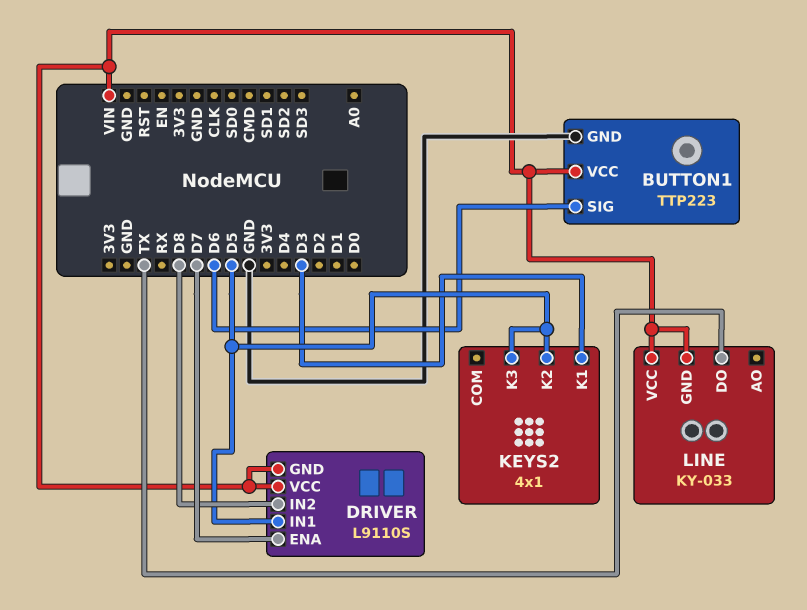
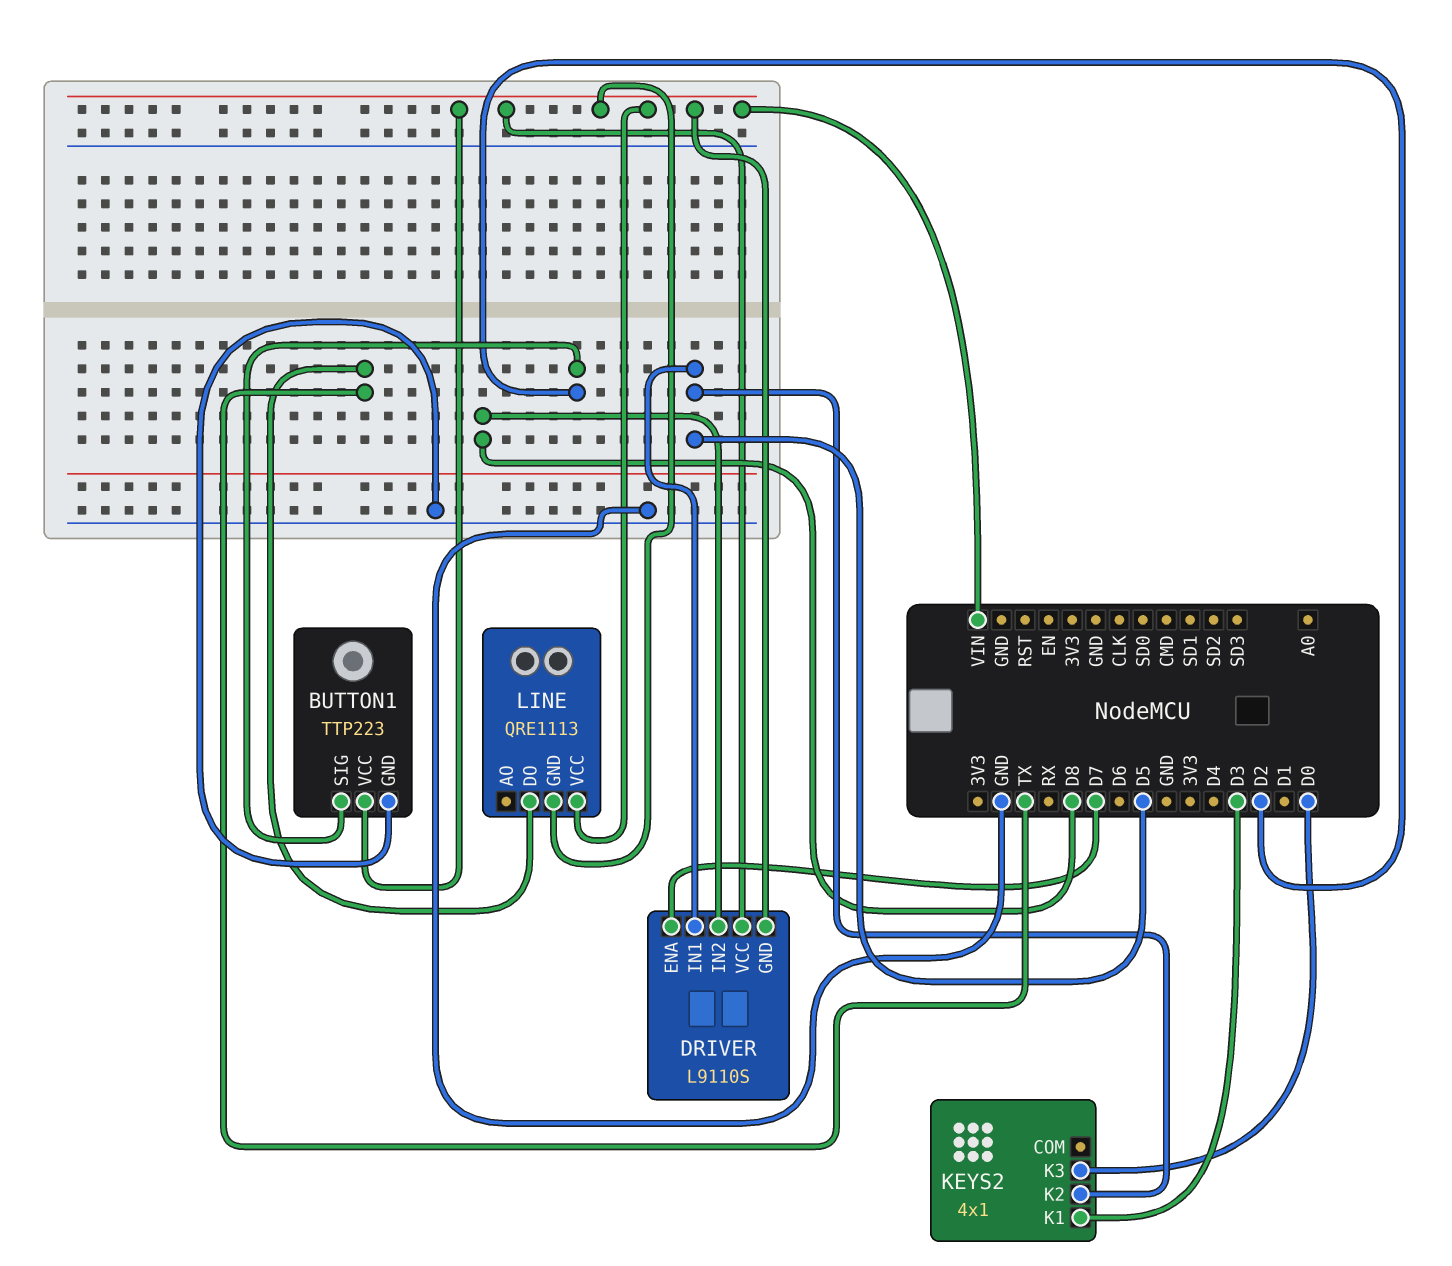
BUTTON1 pin SIG: D6 -> D2
KEYS2 pin K3: D5 -> D0
LINE: KY-033 -> QRE1113

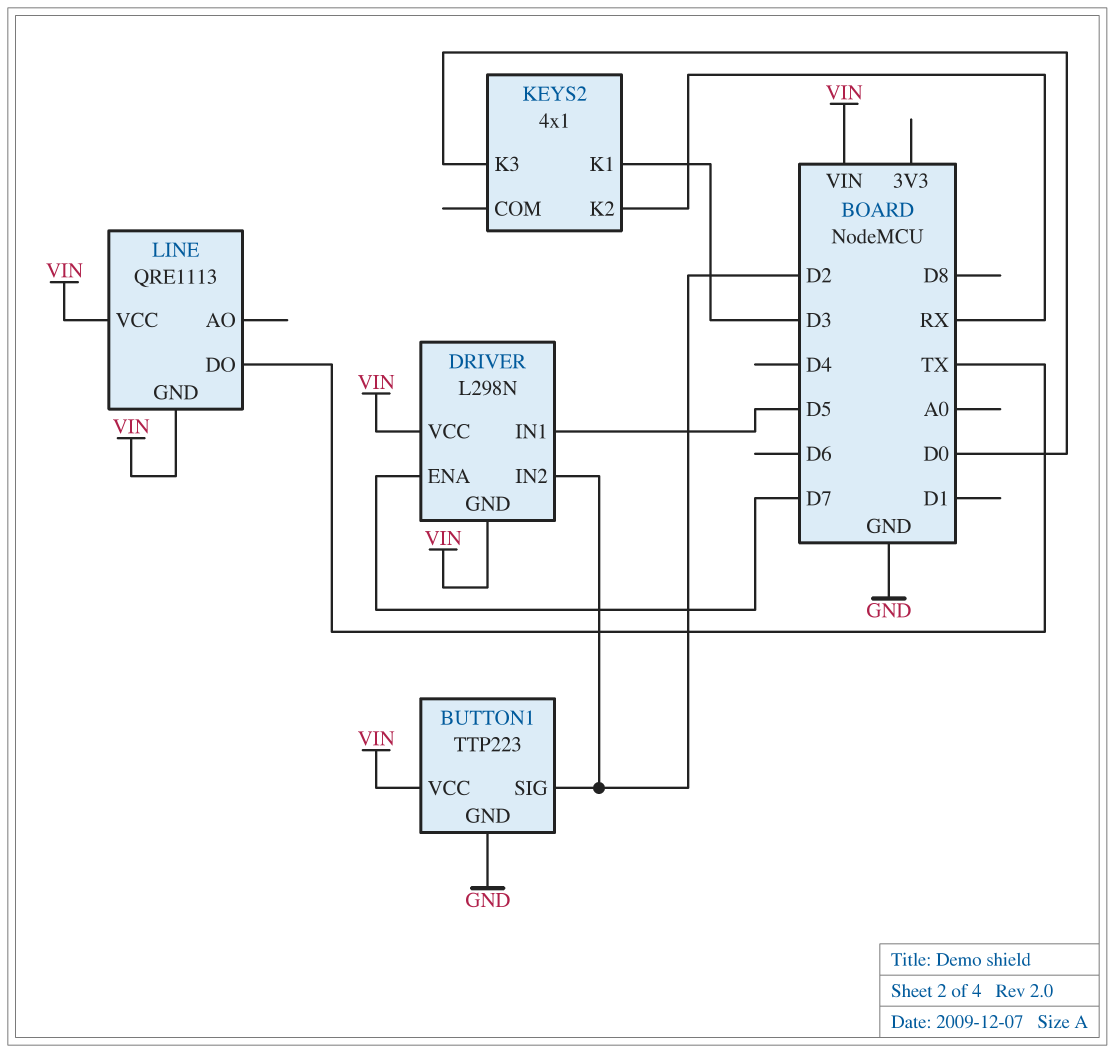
DRIVER: L9110S -> L298N
DRIVER pin IN2: D8 -> D2
KEYS2 pin K2: D5 -> RX

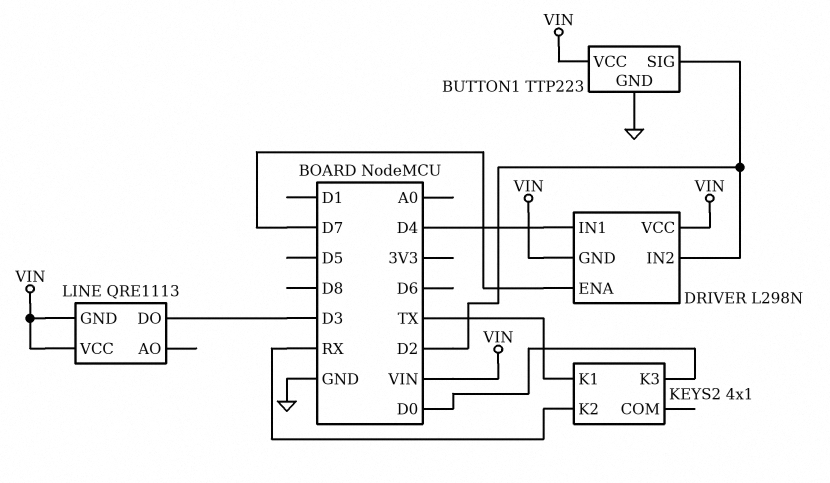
DRIVER pin IN1: D5 -> D4
KEYS2 pin K1: D3 -> TX
LINE pin DO: TX -> D3

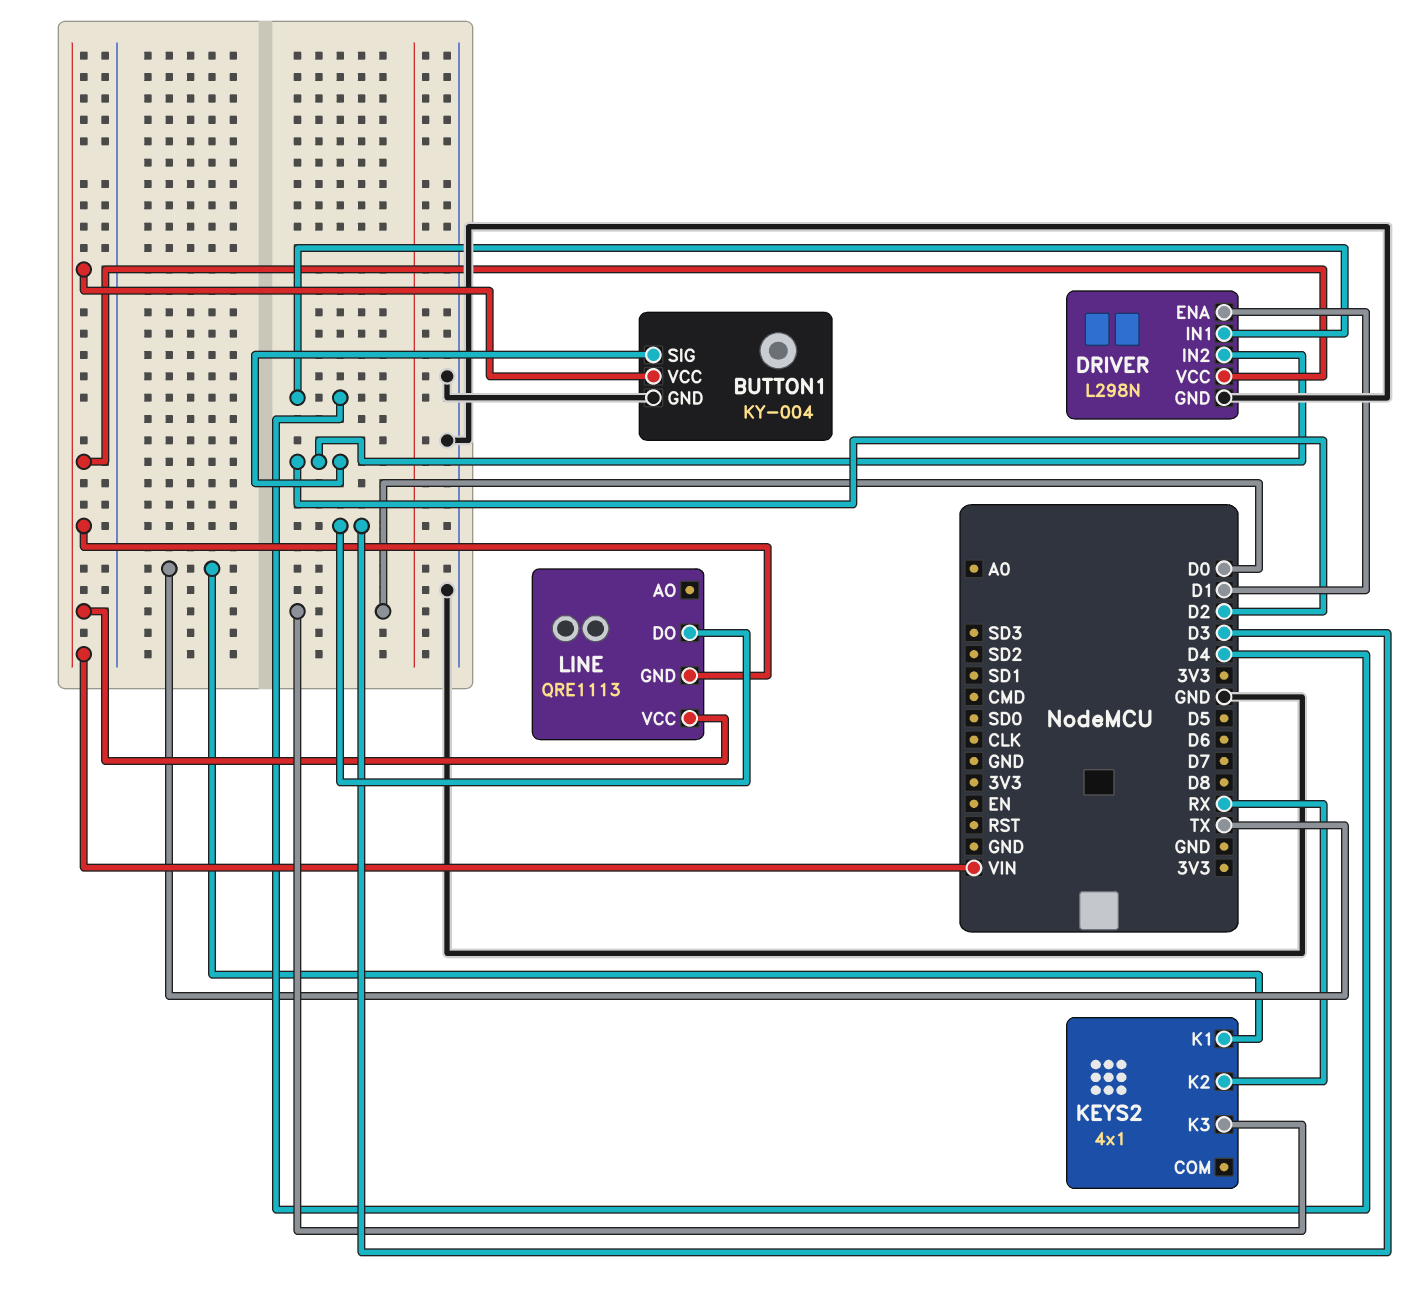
BUTTON1: TTP223 -> KY-004
DRIVER pin ENA: D7 -> D1
DRIVER pin GND: VIN -> GND

